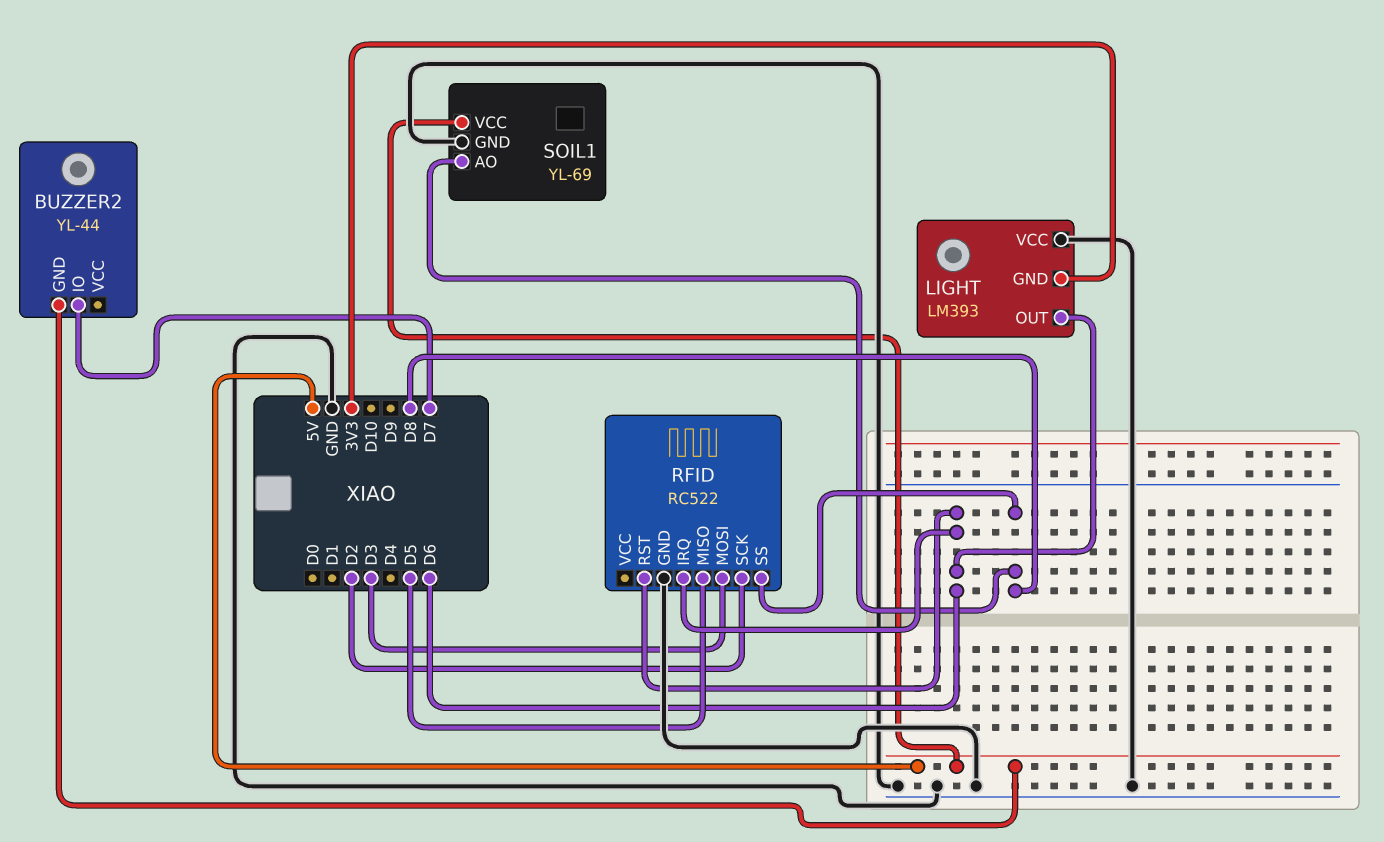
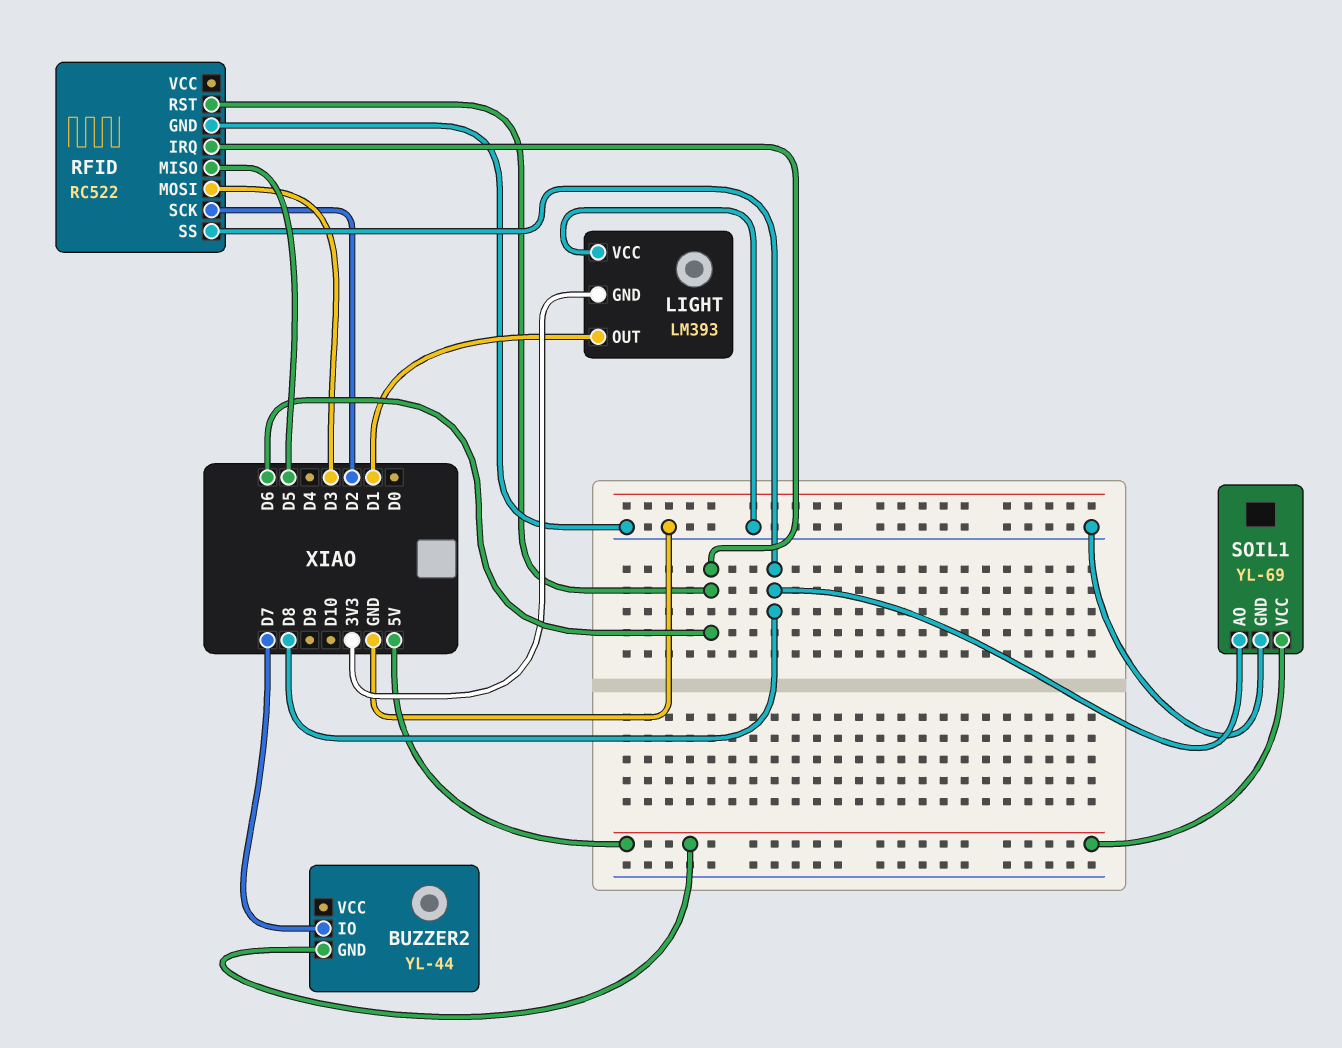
LIGHT pin OUT: D6 -> D1

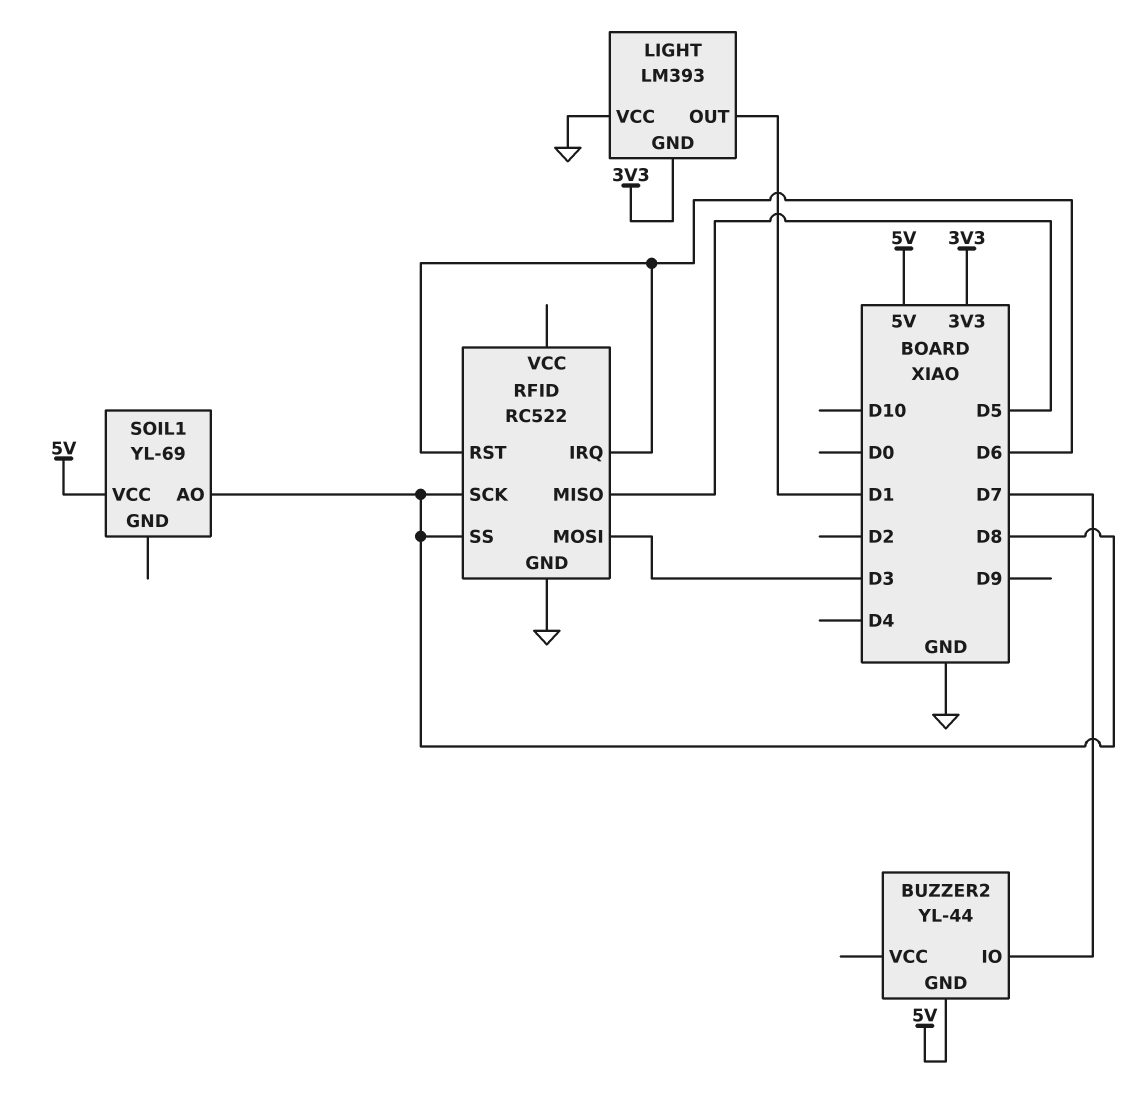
RFID pin SCK: D2 -> D8
SOIL1 pin GND: GND -> none

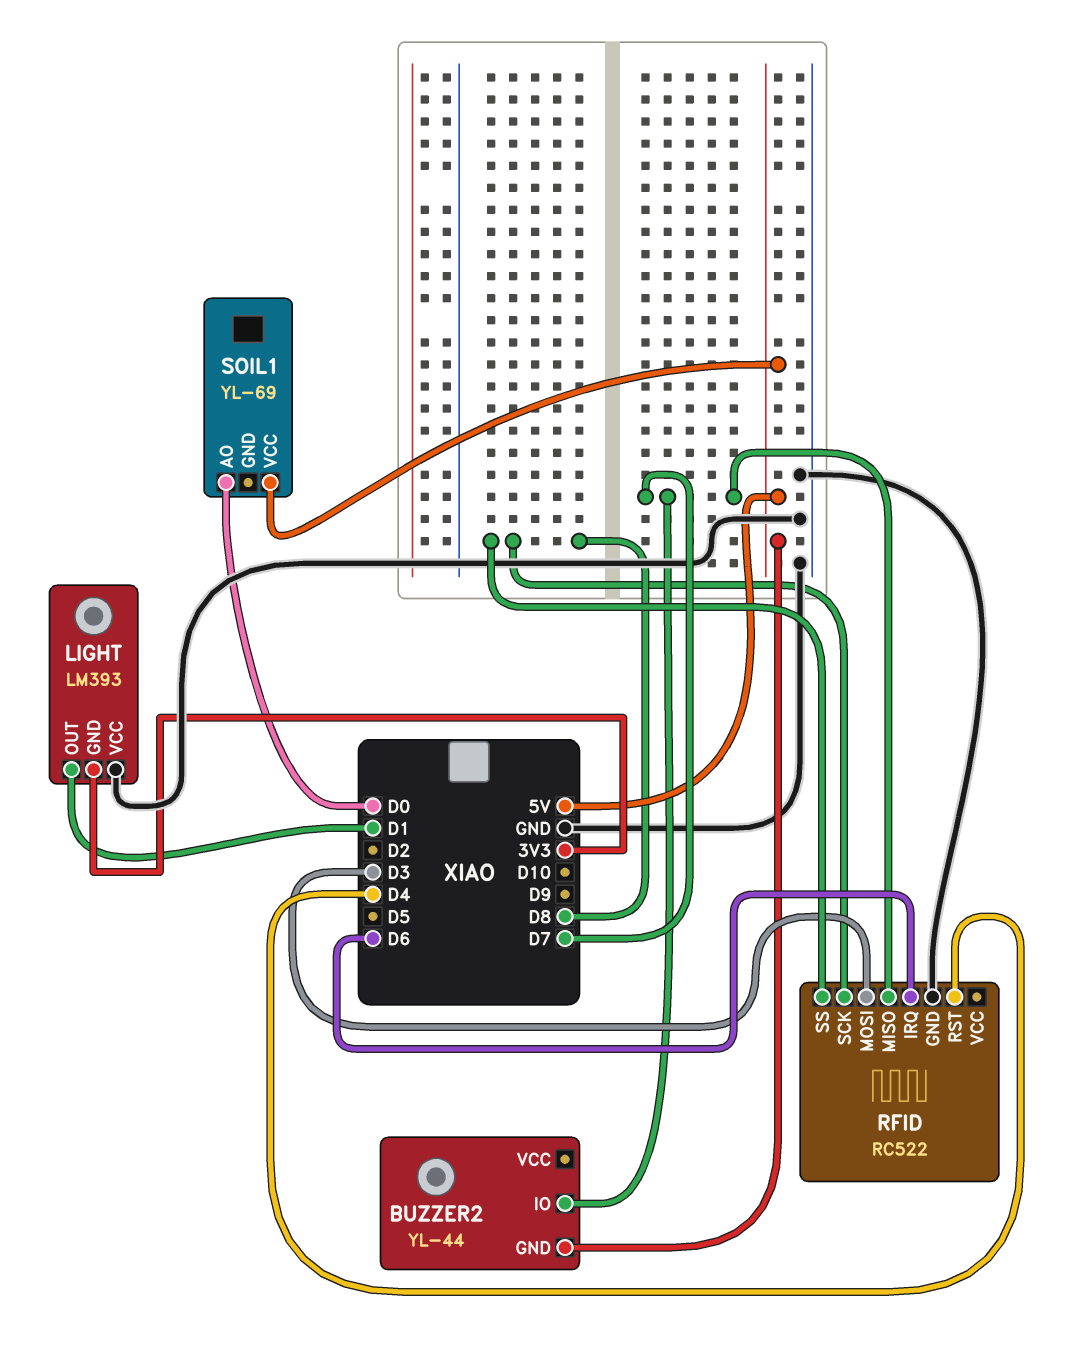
RFID pin MISO: D5 -> D7
RFID pin RST: D6 -> D4
SOIL1 pin AO: D8 -> D0

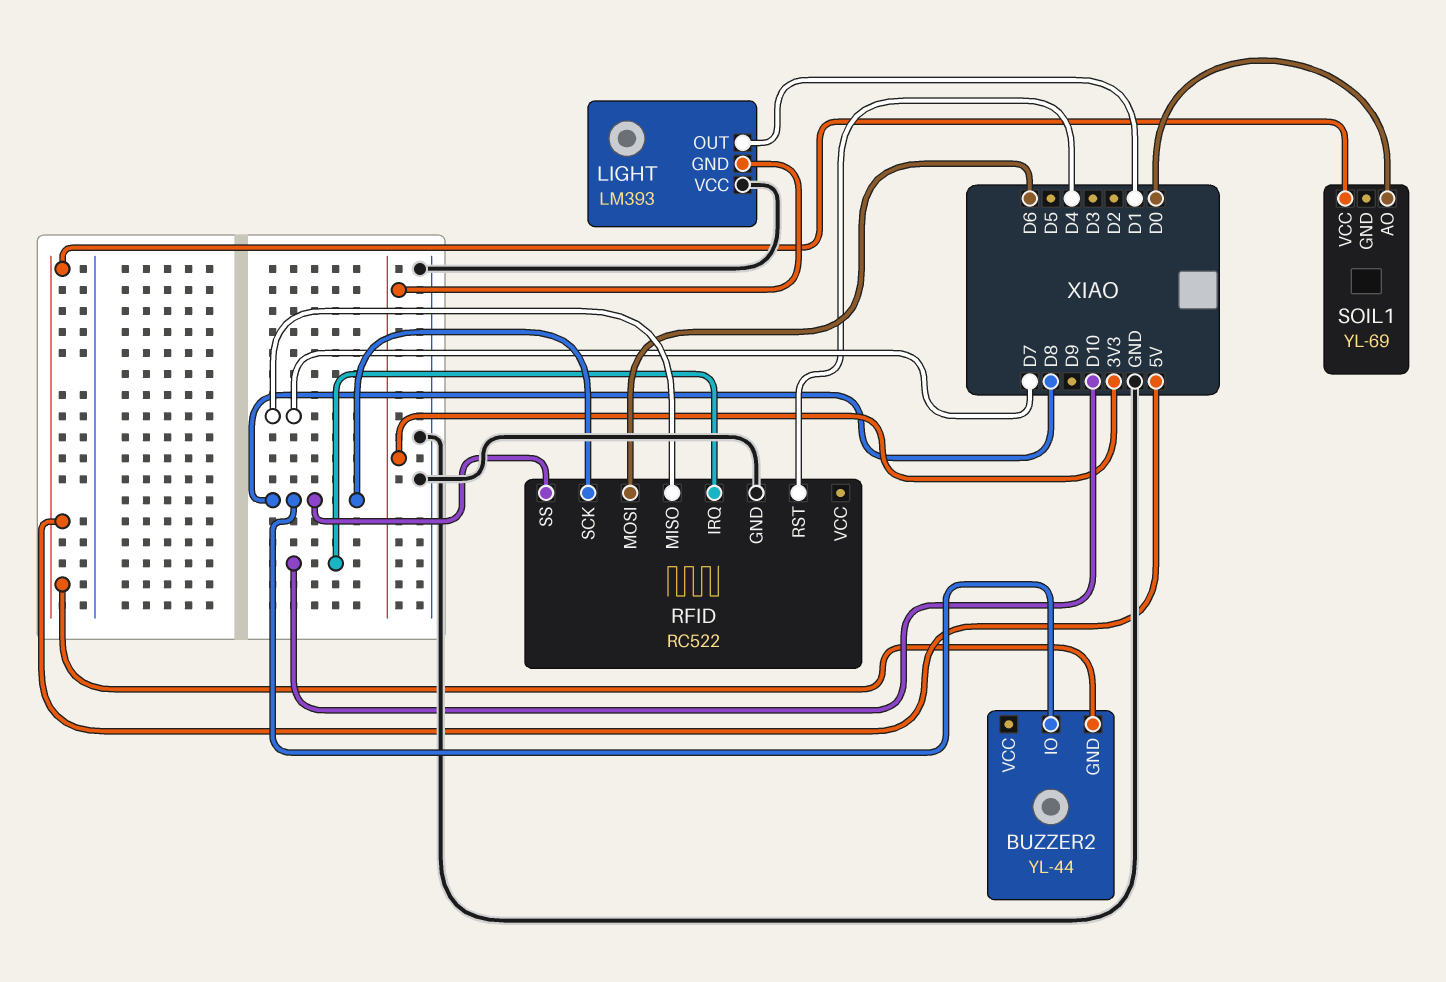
BUZZER2 pin IO: D7 -> D8
RFID pin IRQ: D6 -> D10
RFID pin MOSI: D3 -> D6

